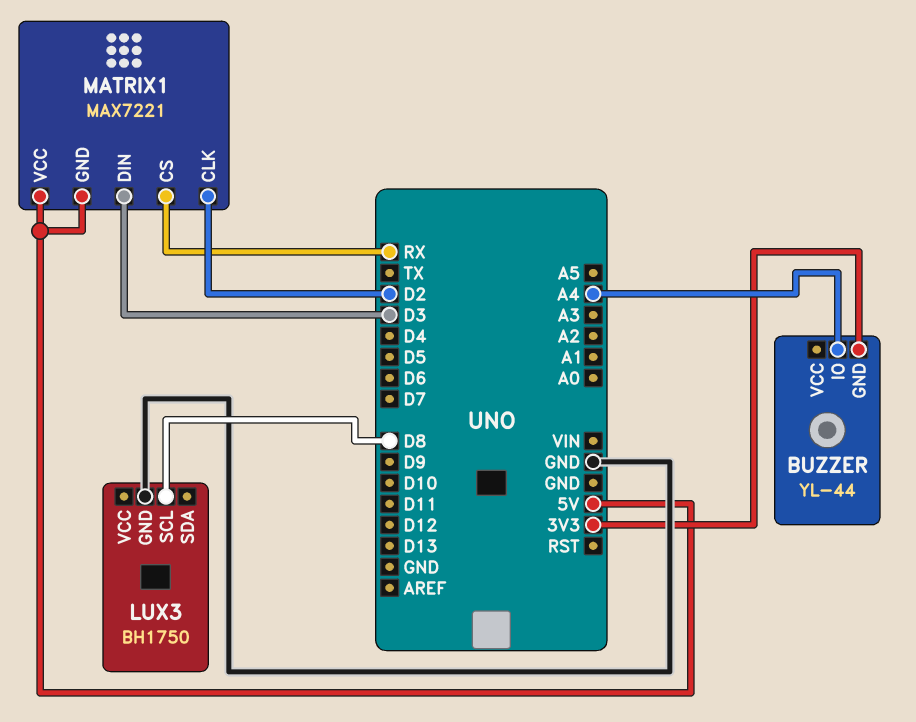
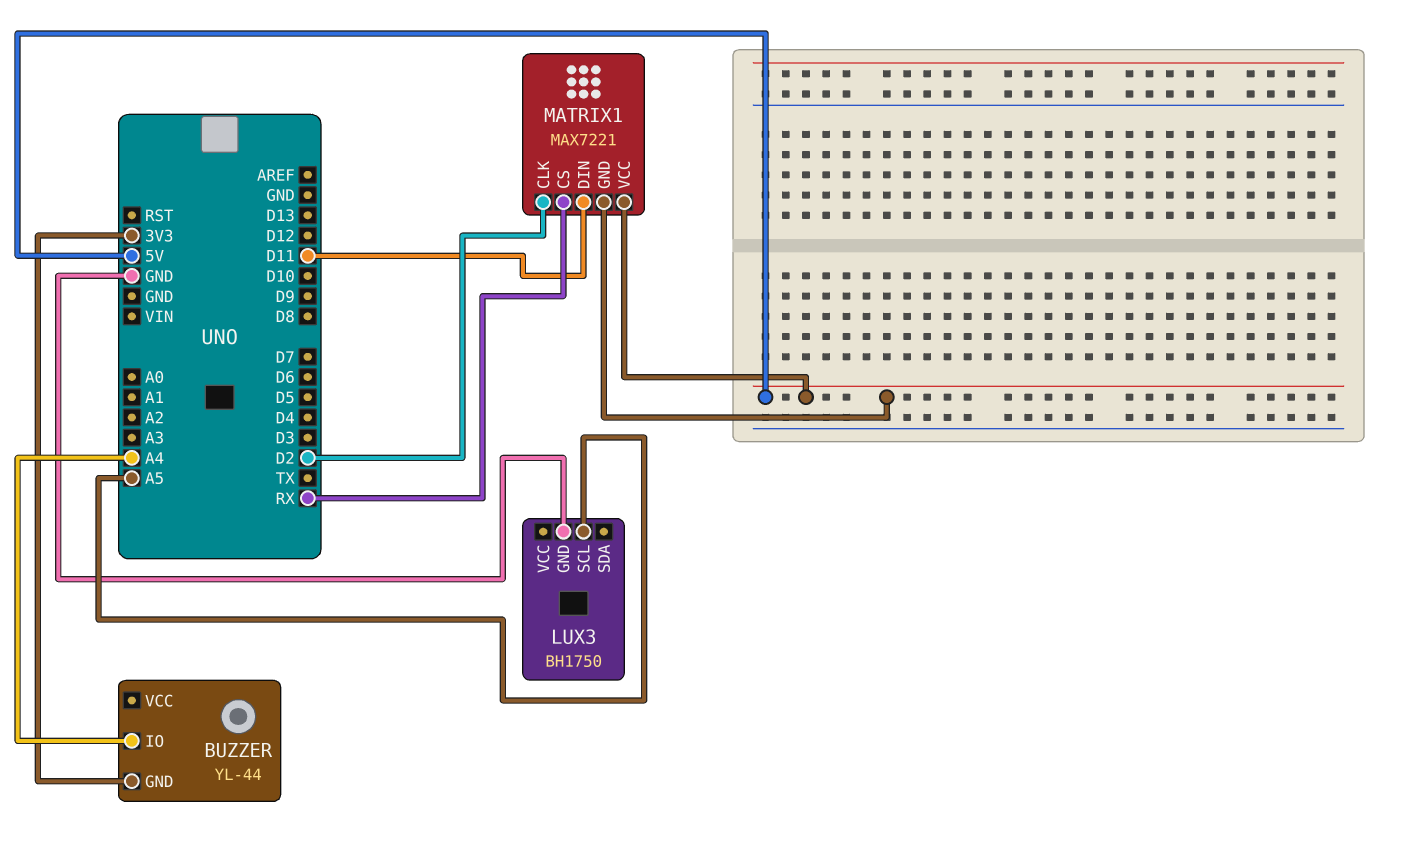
LUX3 pin SCL: D8 -> A5
MATRIX1 pin DIN: D3 -> D11

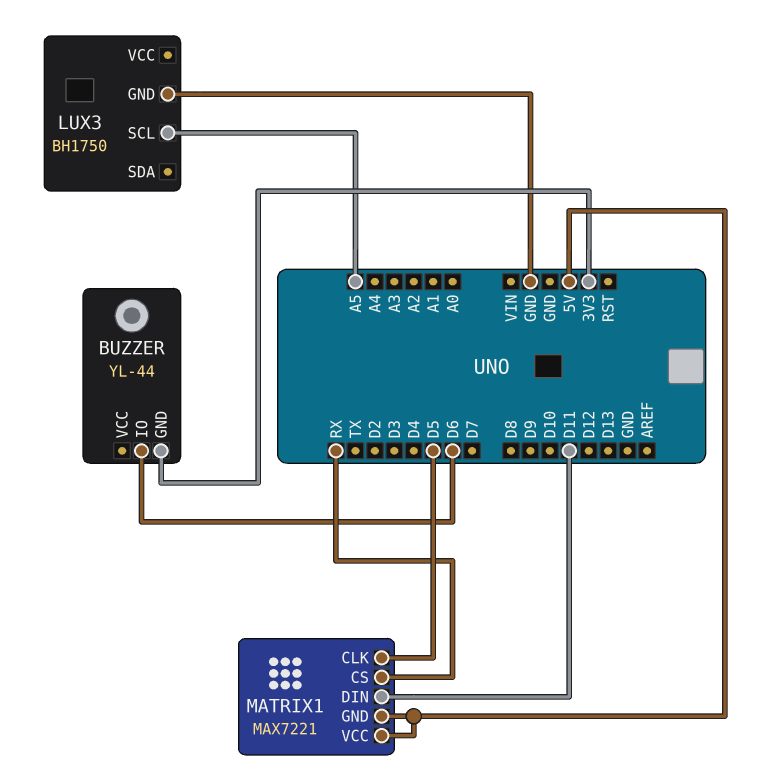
BUZZER pin IO: A4 -> D6
MATRIX1 pin CLK: D2 -> D5

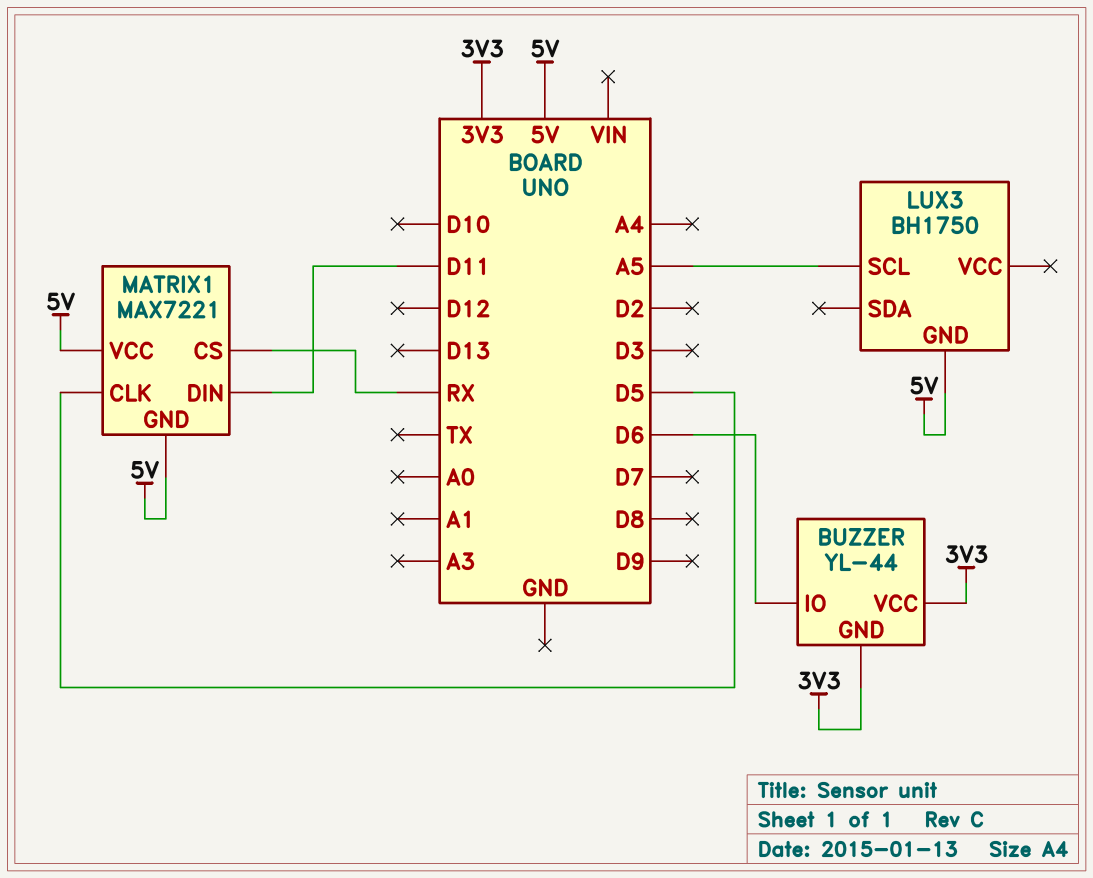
BUZZER pin VCC: none -> 3V3
LUX3 pin GND: GND -> 5V

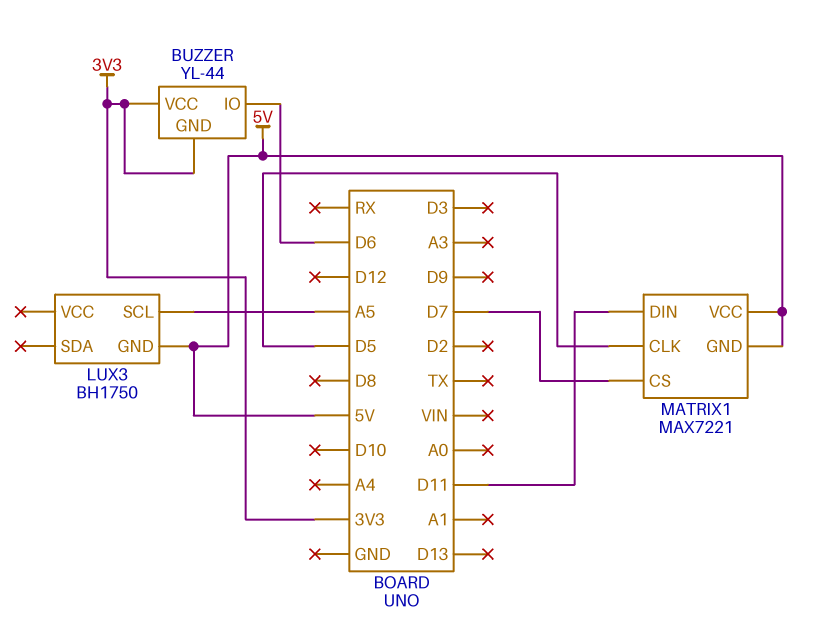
MATRIX1 pin CS: RX -> D7

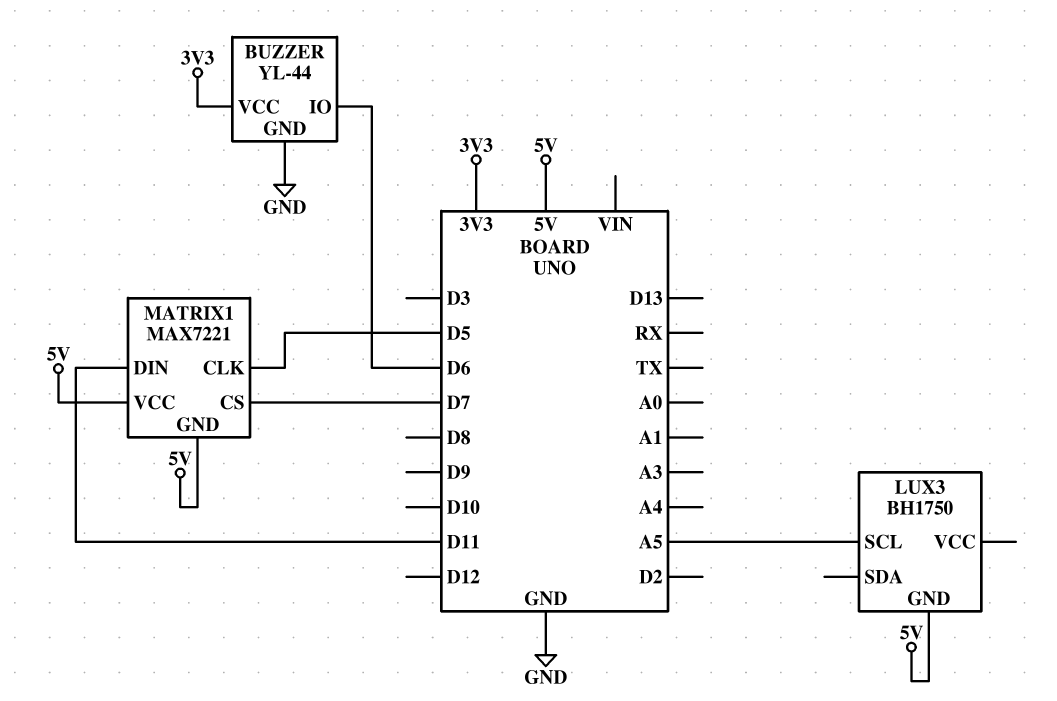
BUZZER pin GND: 3V3 -> GND

